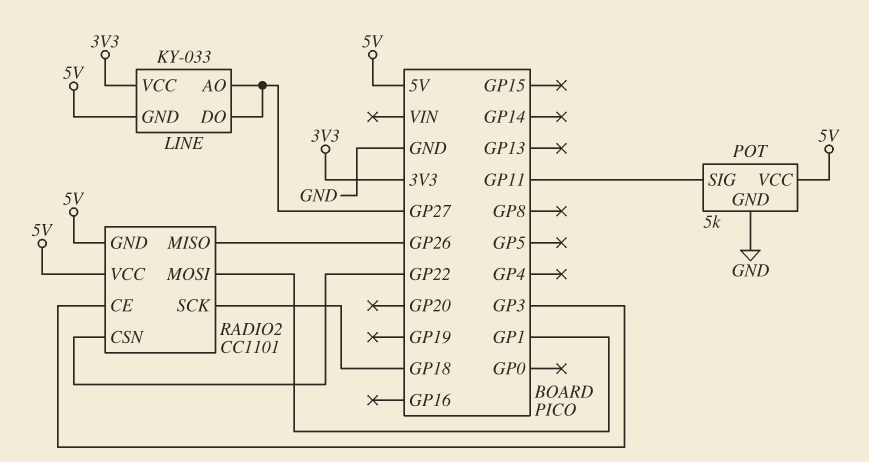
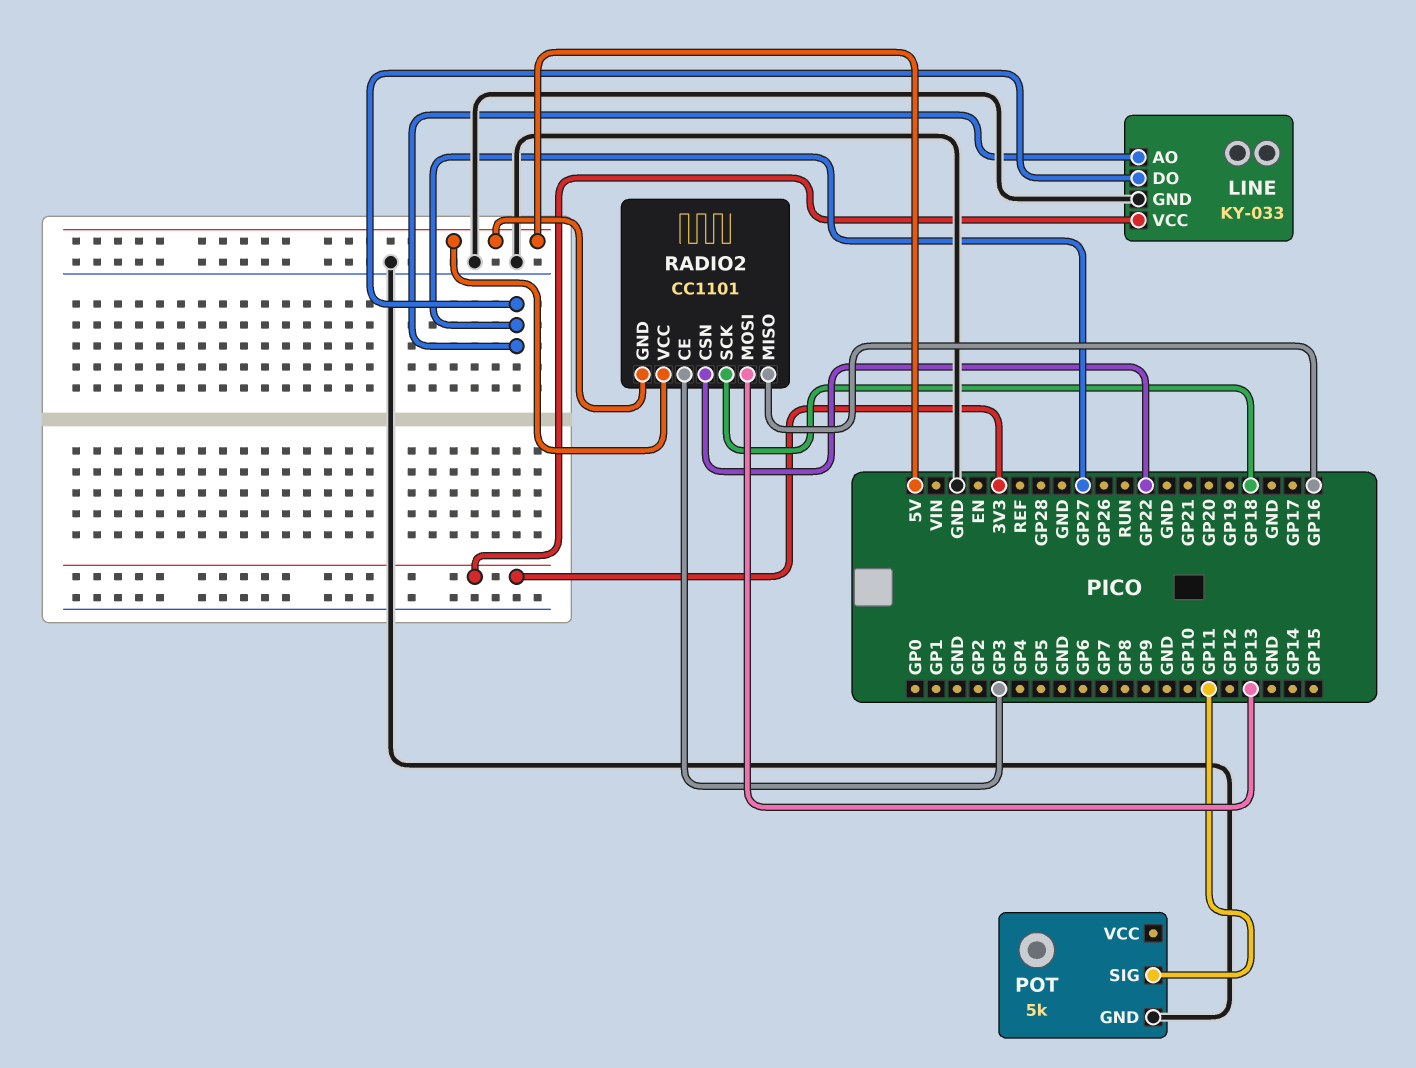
LINE pin GND: 5V -> GND
POT pin VCC: 5V -> none
RADIO2 pin MISO: GP26 -> GP16
RADIO2 pin MOSI: GP1 -> GP13

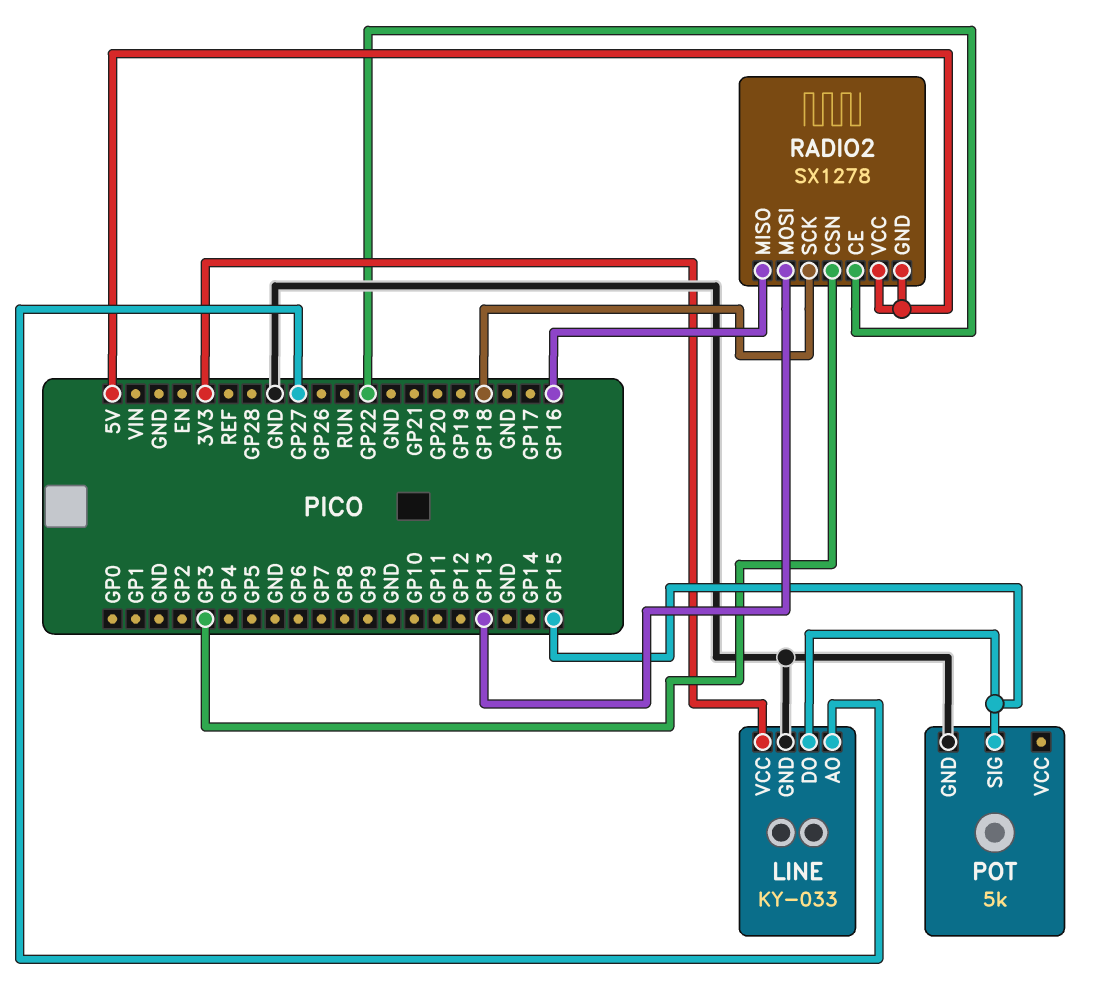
LINE pin DO: GP27 -> GP15
POT pin SIG: GP11 -> GP15
RADIO2: CC1101 -> SX1278
RADIO2 pin CE: GP3 -> GP22
RADIO2 pin CSN: GP22 -> GP3

